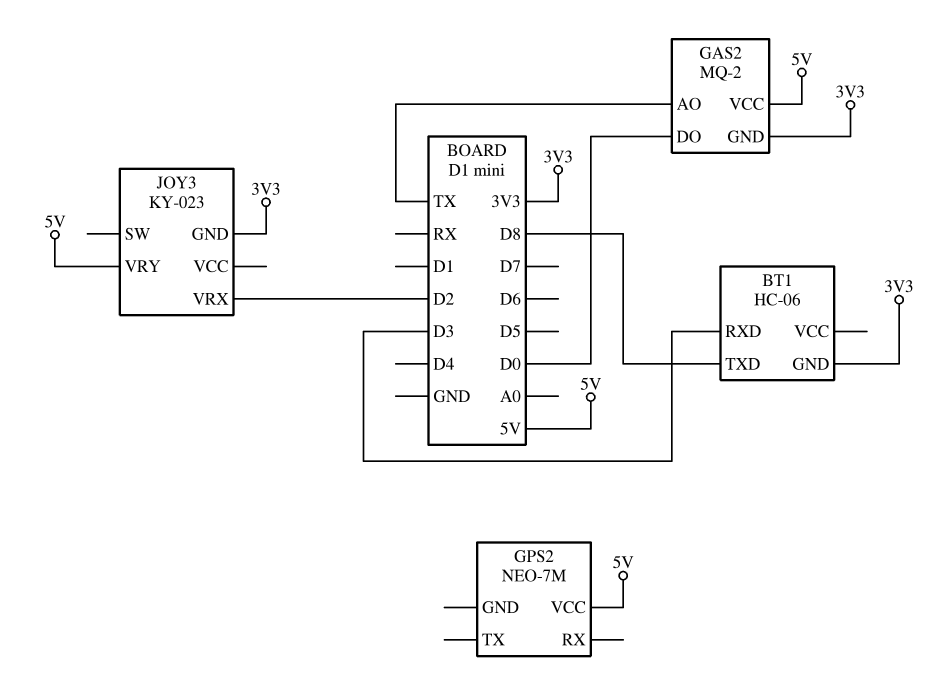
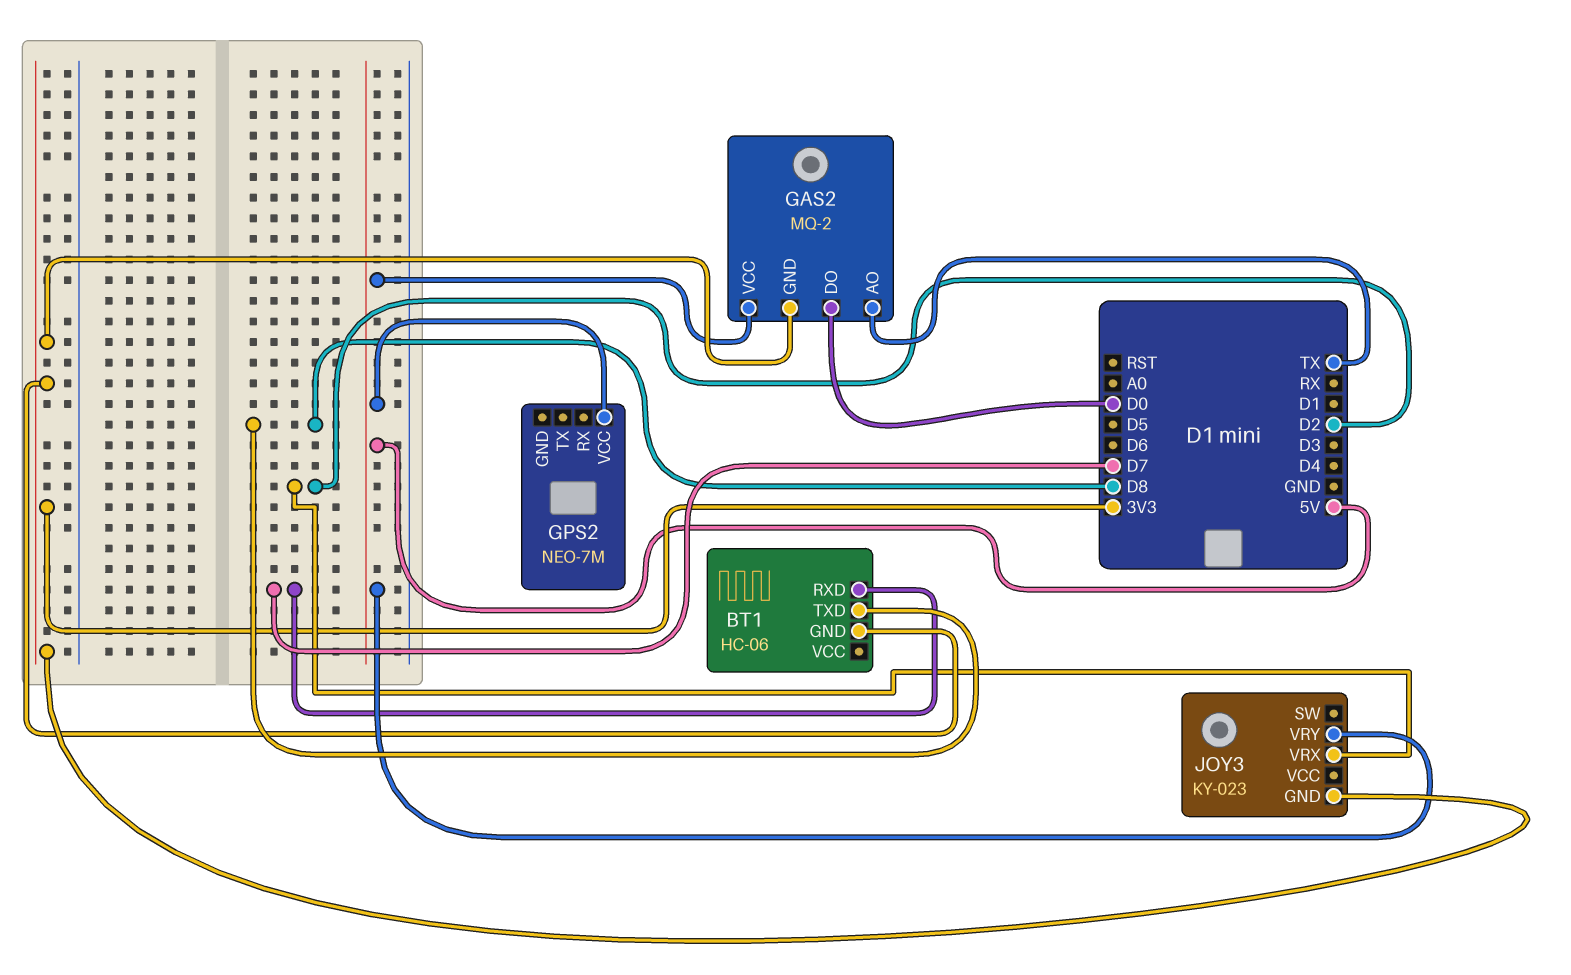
BT1 pin RXD: D3 -> D7

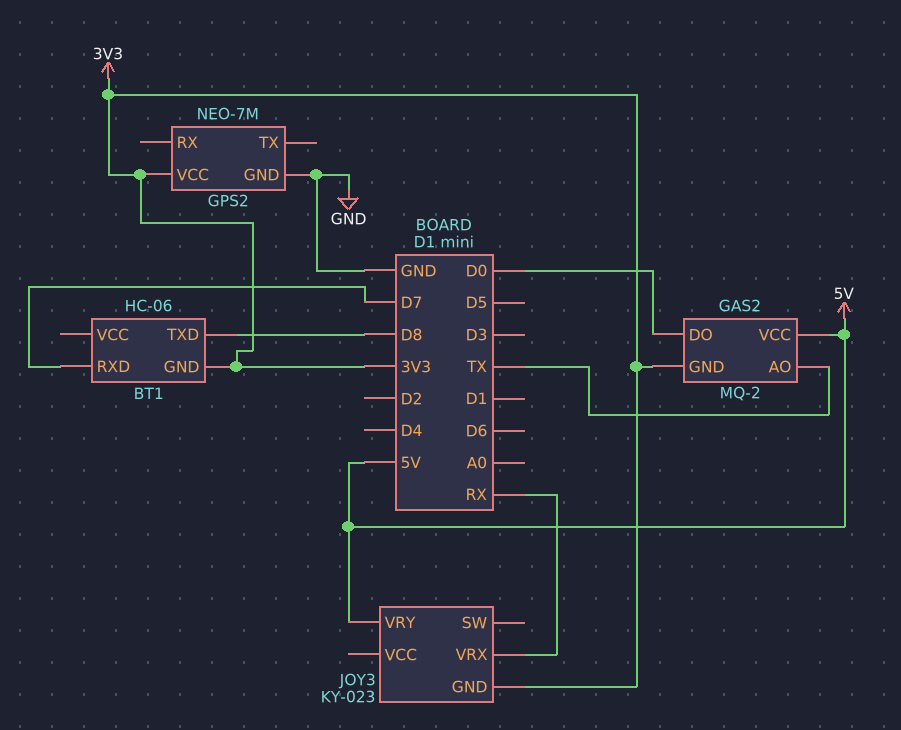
GPS2 pin GND: none -> GND
GPS2 pin VCC: 5V -> 3V3
JOY3 pin VRX: D2 -> RX

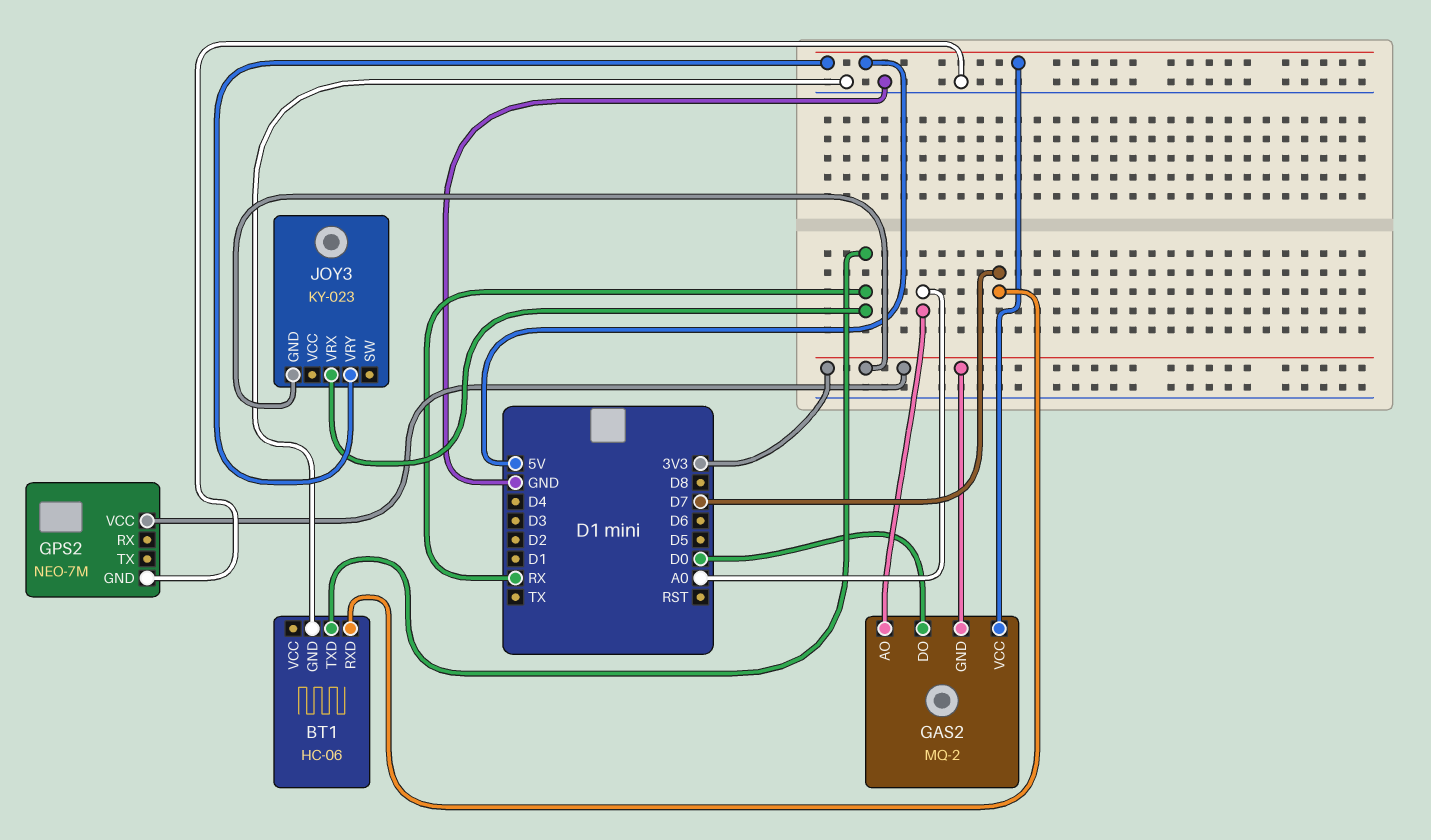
BT1 pin GND: 3V3 -> GND
BT1 pin TXD: D8 -> RX
GAS2 pin AO: TX -> A0

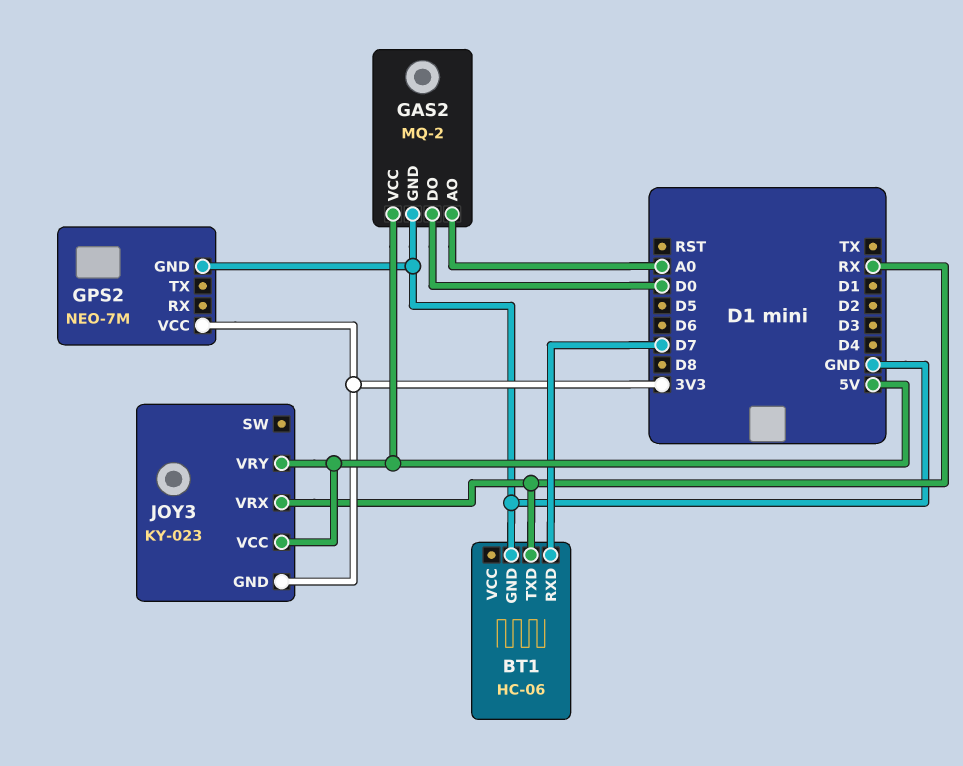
GAS2 pin GND: 3V3 -> GND
JOY3 pin VCC: none -> 5V

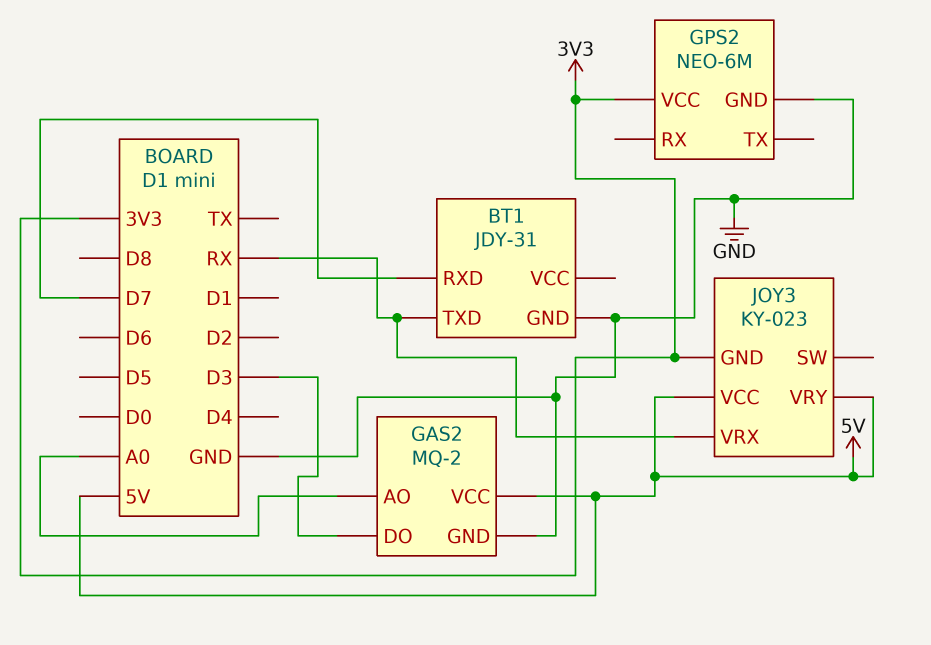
BT1: HC-06 -> JDY-31
GAS2 pin DO: D0 -> D3
GPS2: NEO-7M -> NEO-6M

